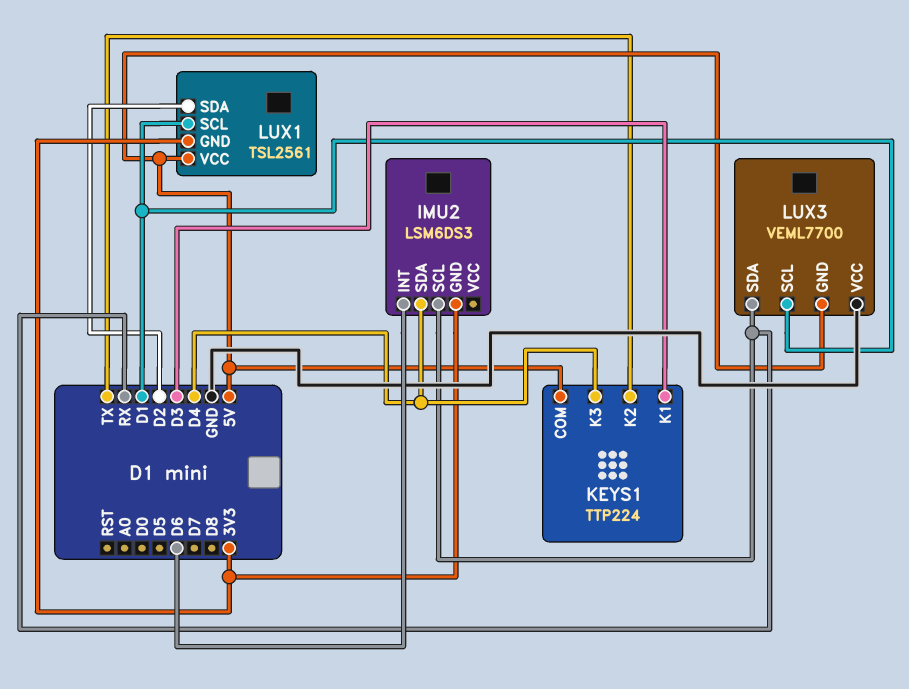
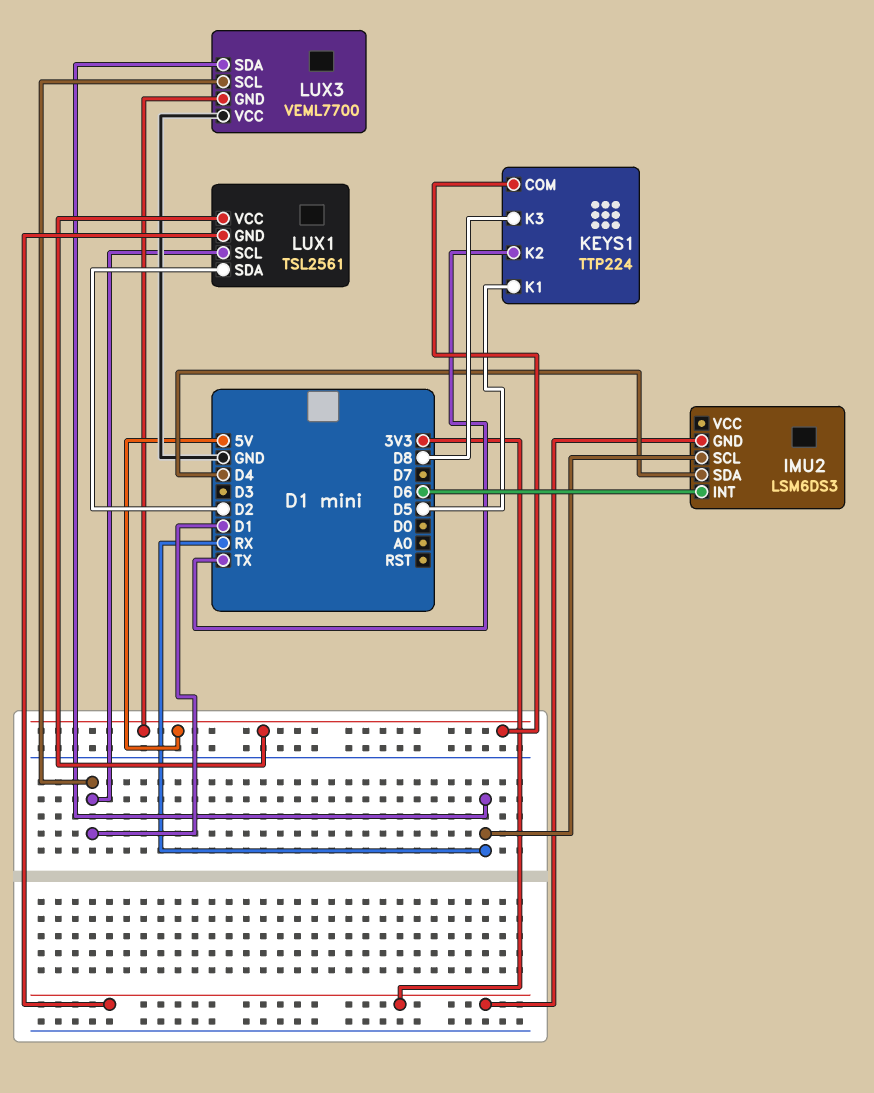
KEYS1 pin K1: D3 -> D5
KEYS1 pin K3: D4 -> D8

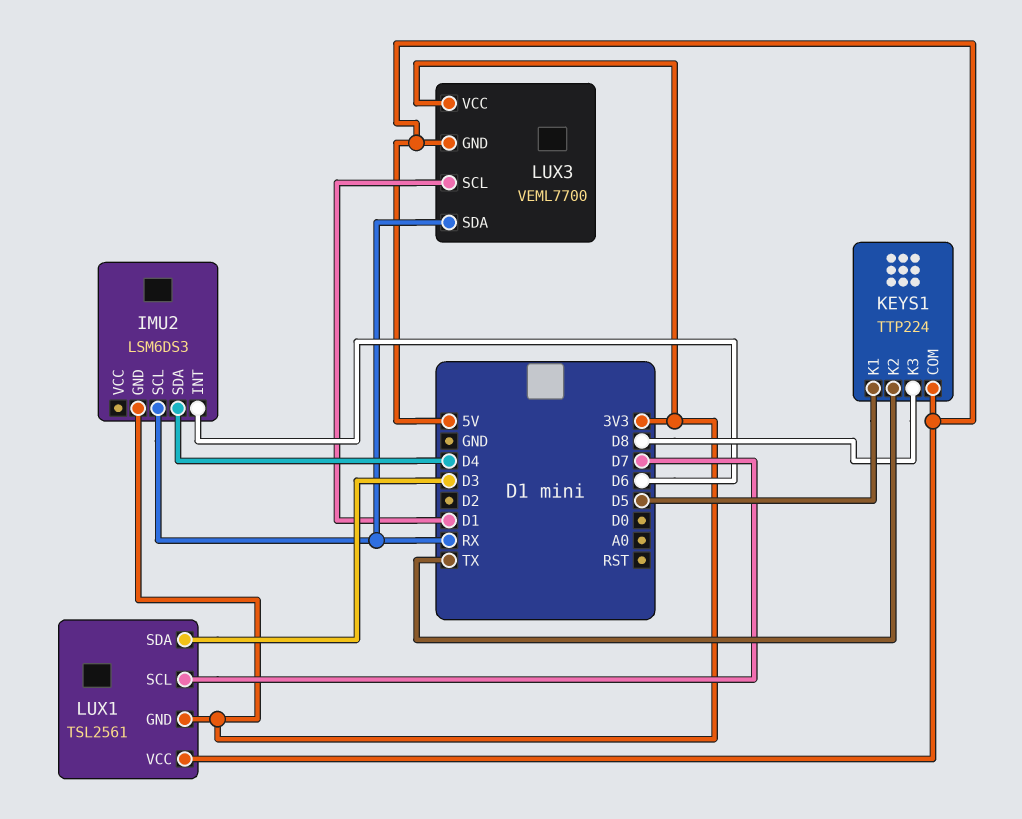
LUX1 pin SCL: D1 -> D7
LUX1 pin SDA: D2 -> D3
LUX3 pin VCC: GND -> 3V3

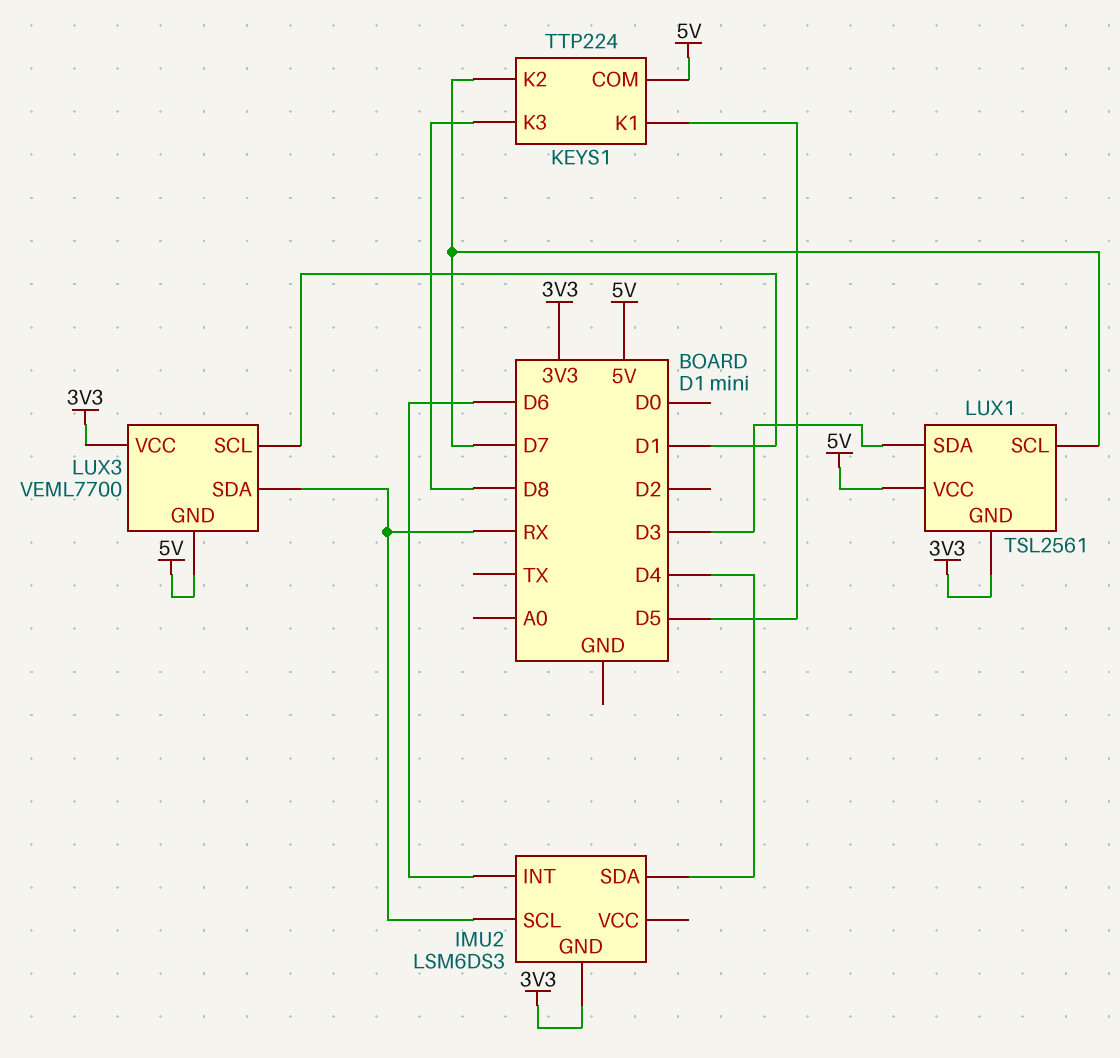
KEYS1 pin K2: TX -> D7

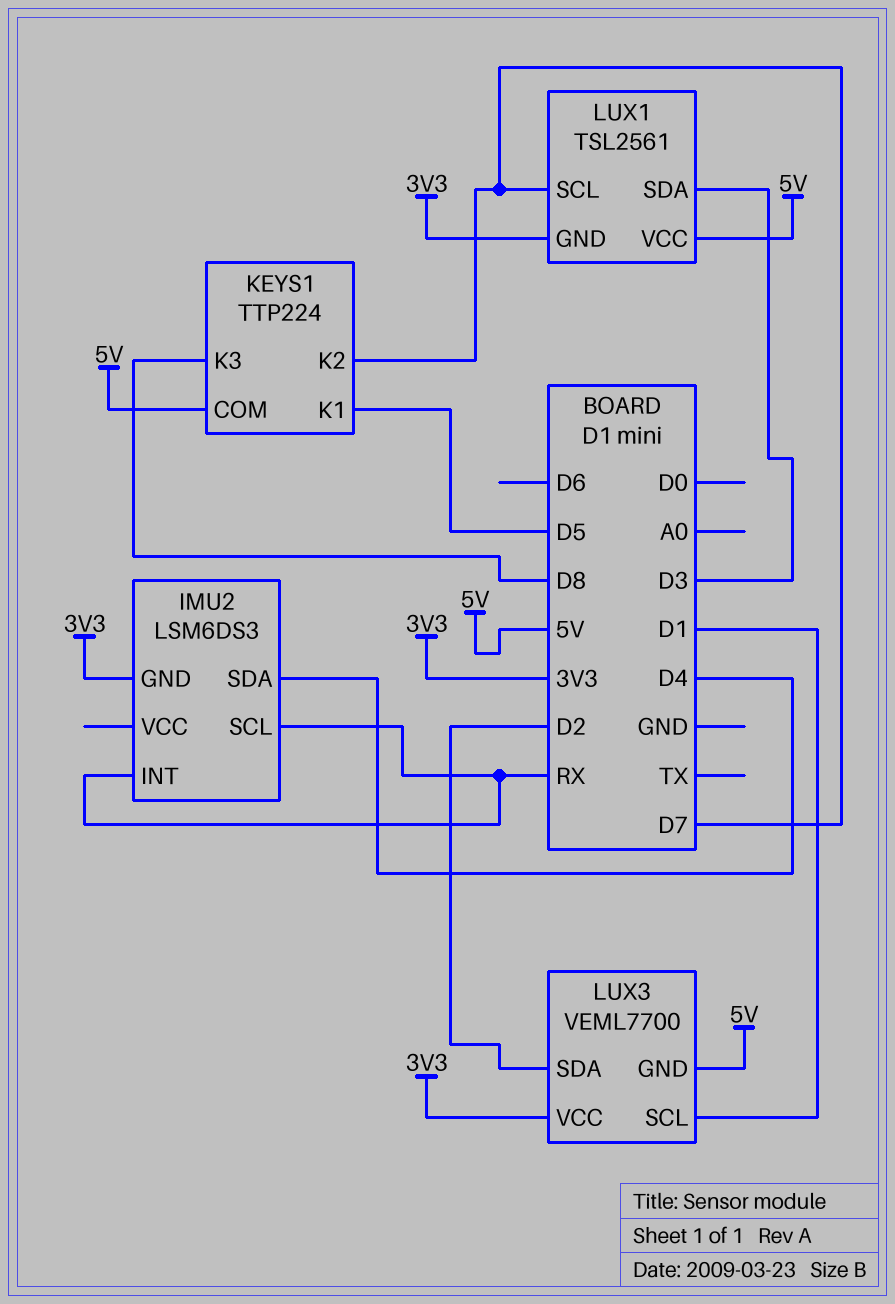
IMU2 pin INT: D6 -> RX
LUX3 pin SDA: RX -> D2

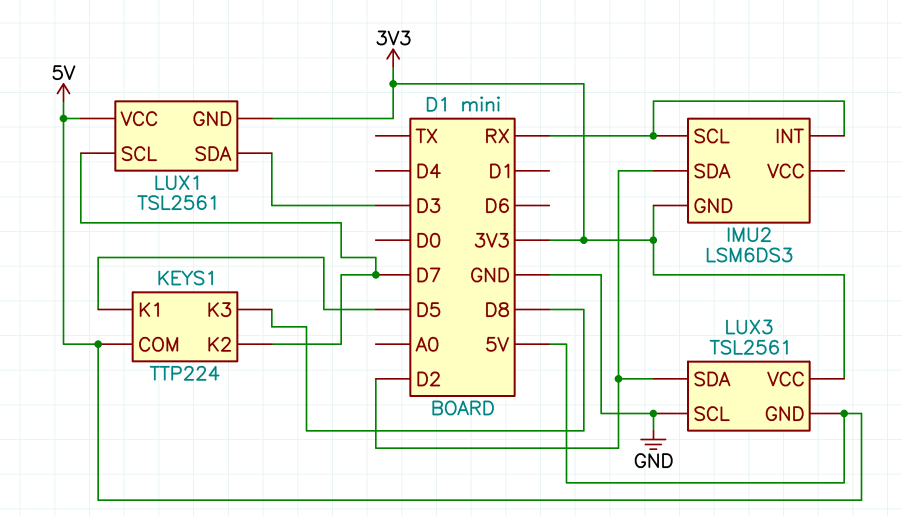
IMU2 pin SDA: D4 -> D2
LUX3: VEML7700 -> TSL2561
LUX3 pin SCL: D1 -> GND

